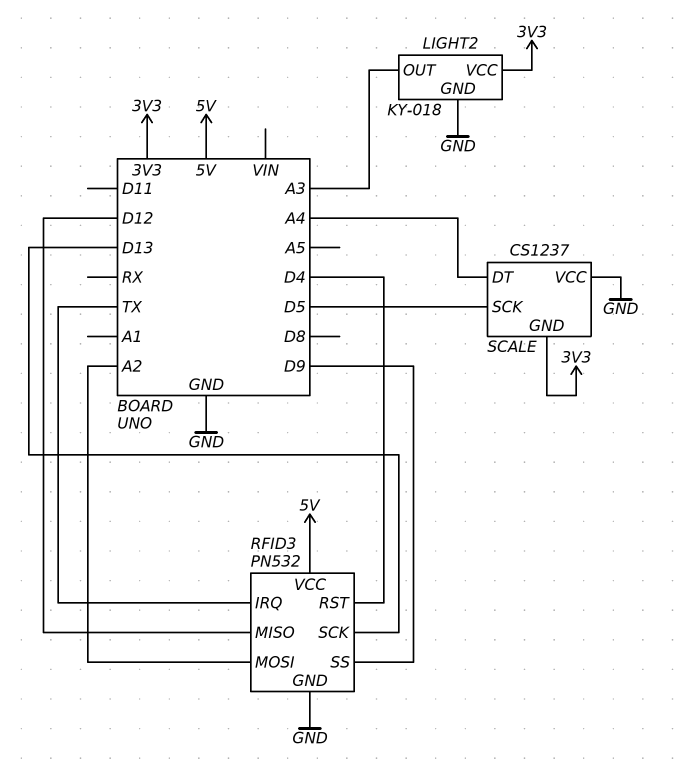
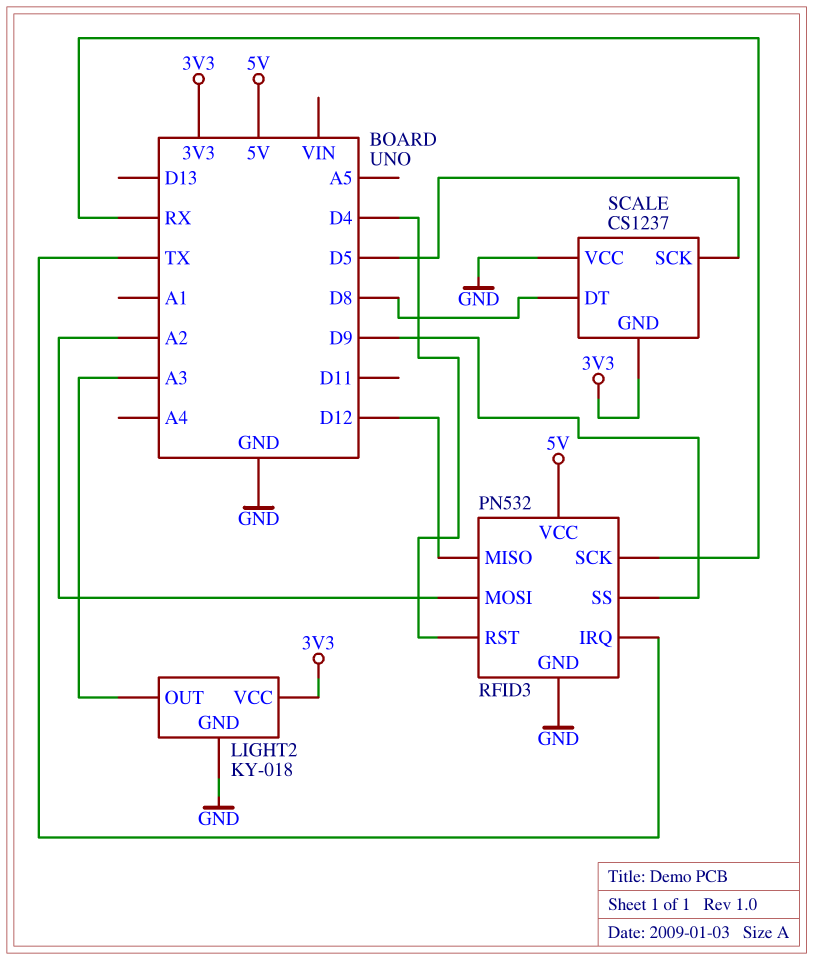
RFID3 pin SCK: D13 -> RX
SCALE pin DT: A4 -> D8

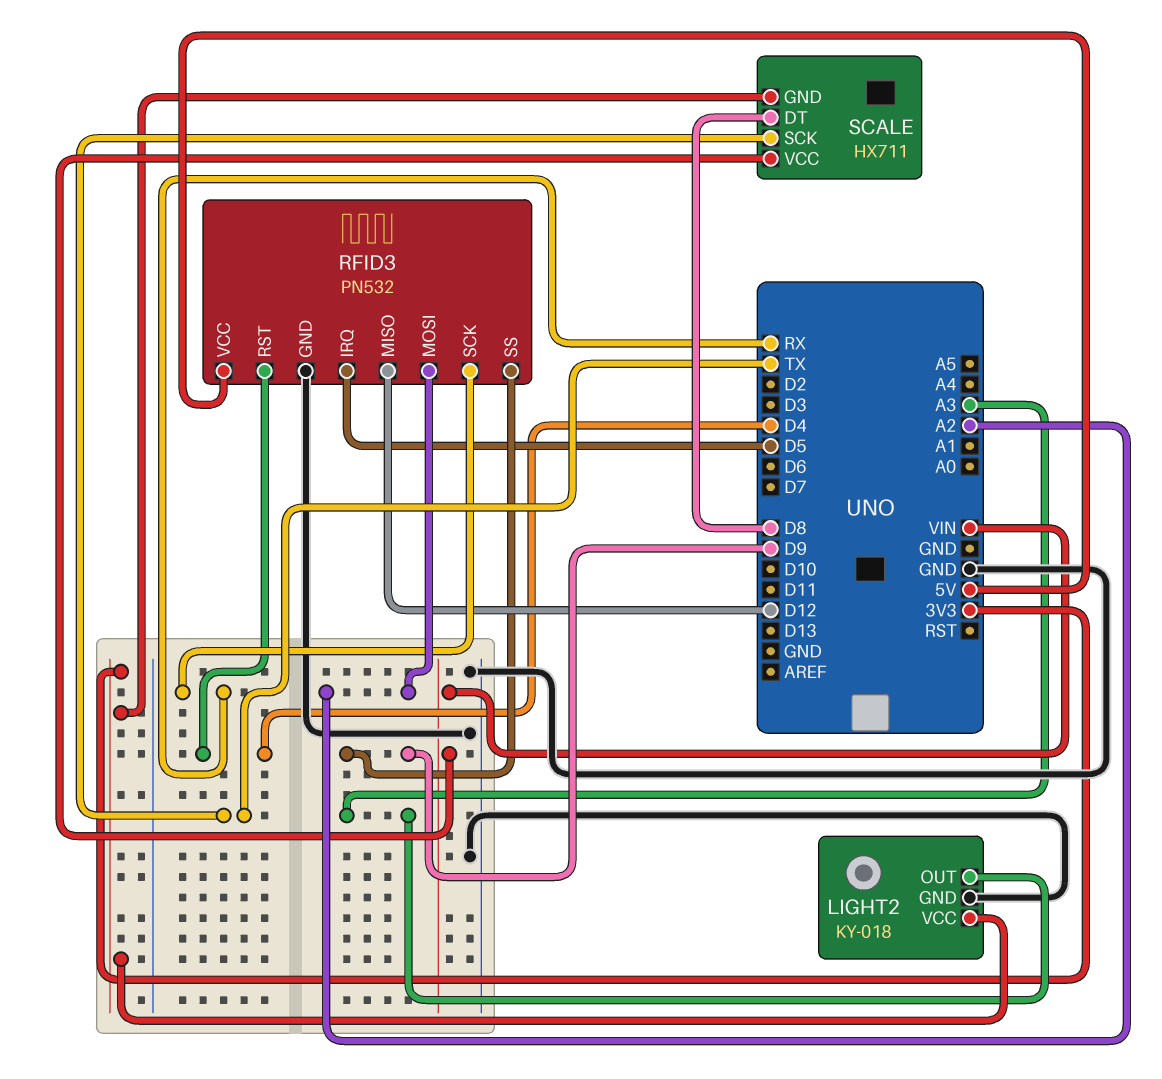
RFID3 pin IRQ: TX -> D5
SCALE: CS1237 -> HX711
SCALE pin SCK: D5 -> TX
SCALE pin VCC: GND -> VIN

